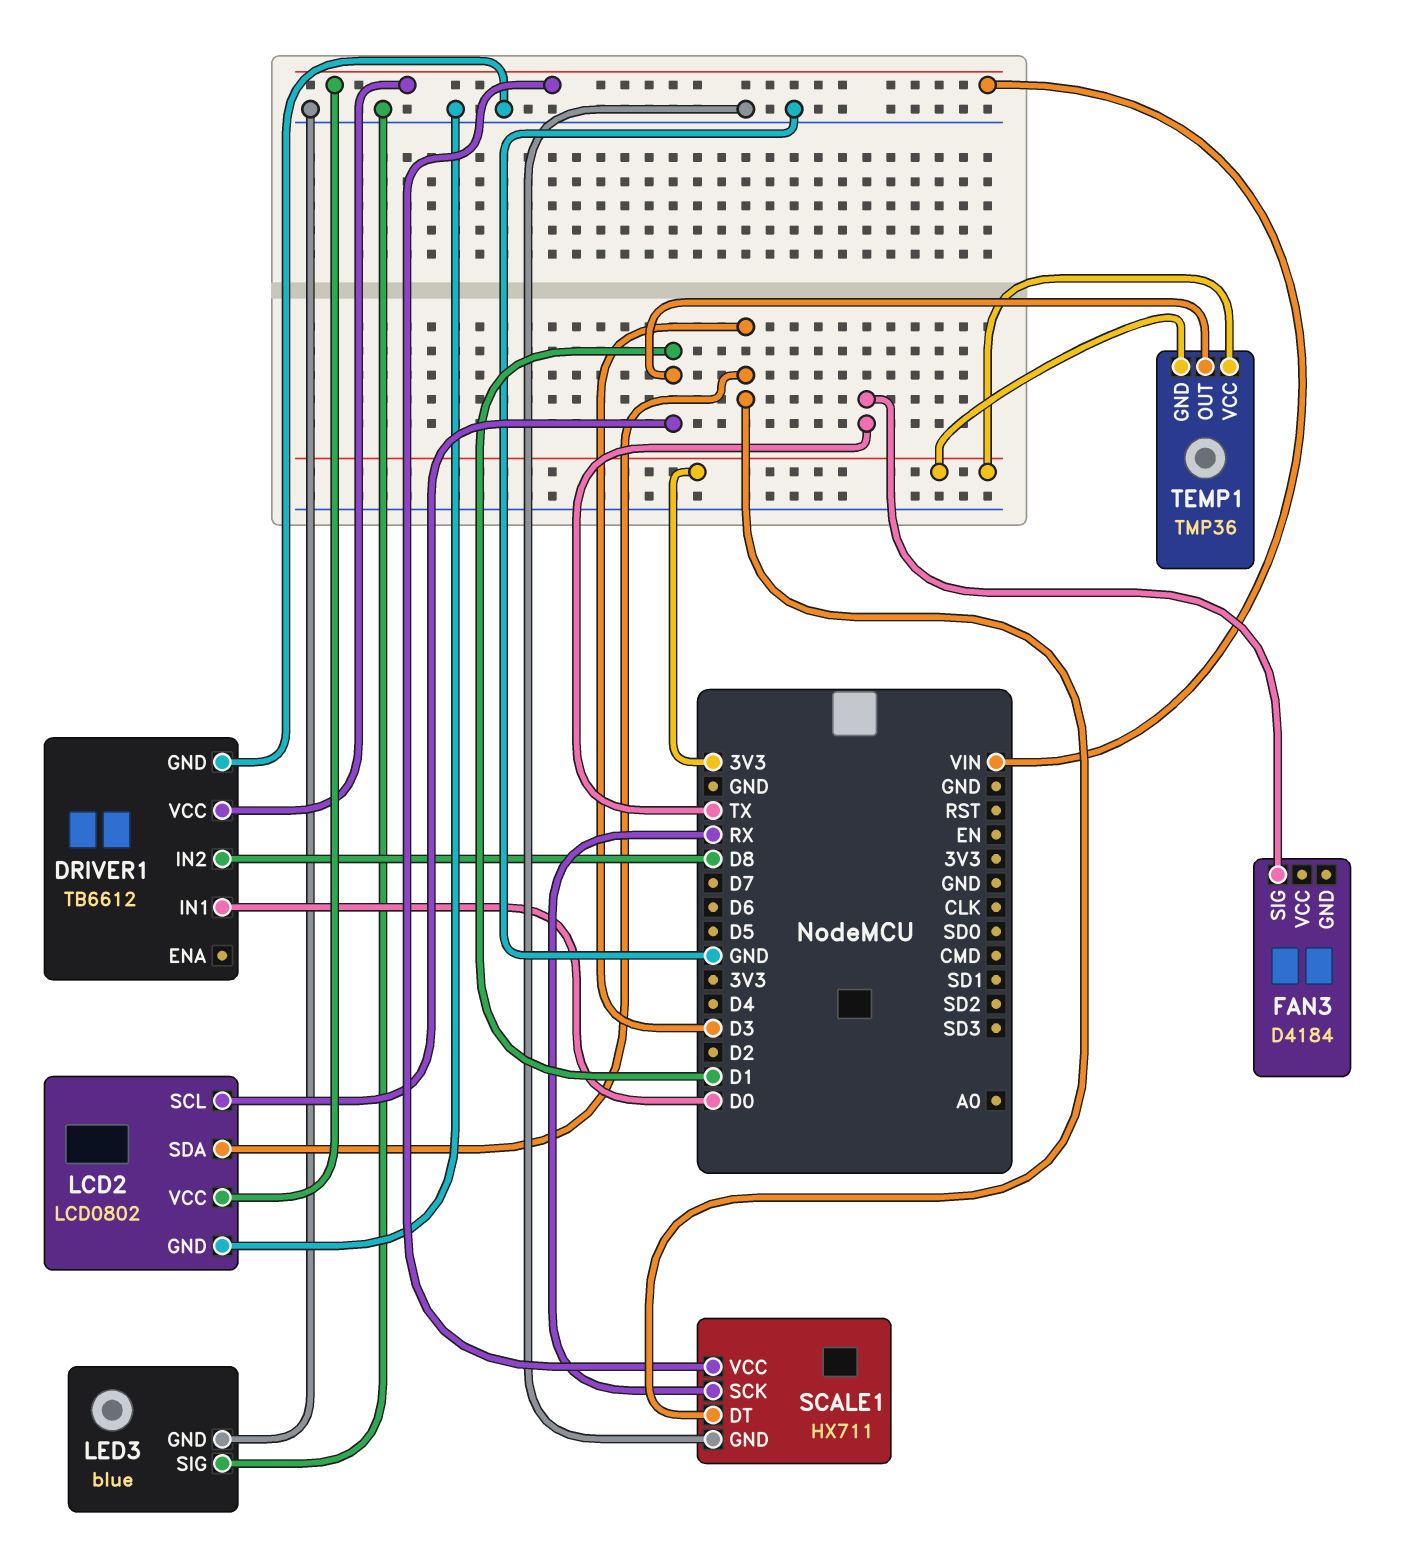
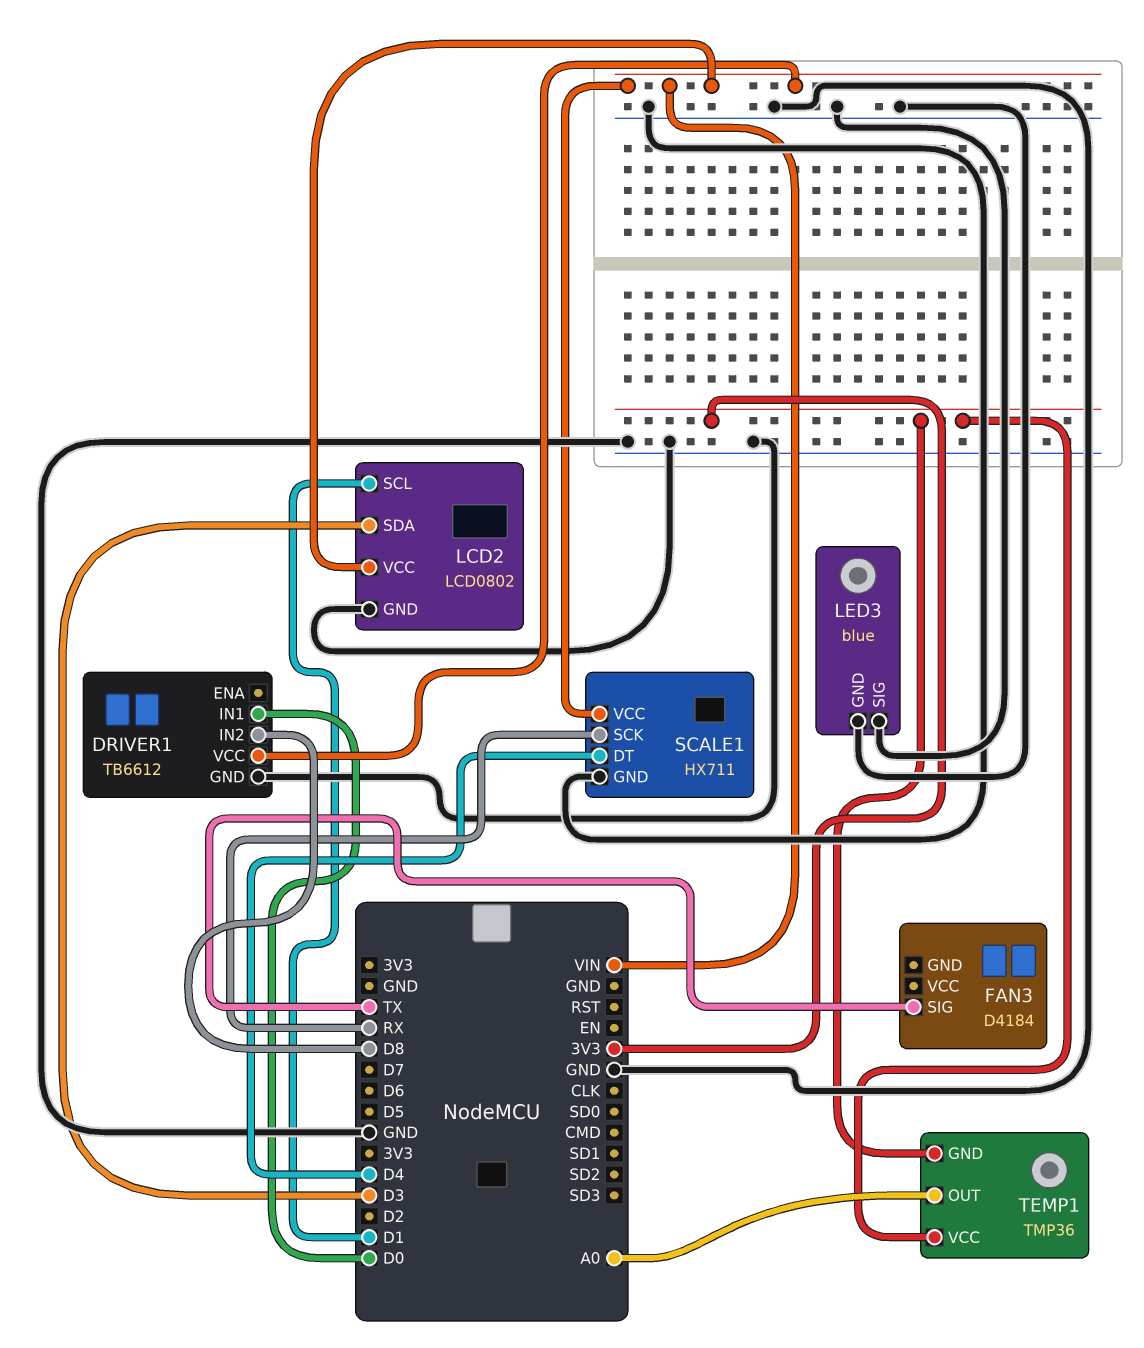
SCALE1 pin DT: D3 -> D4
TEMP1 pin OUT: D1 -> A0

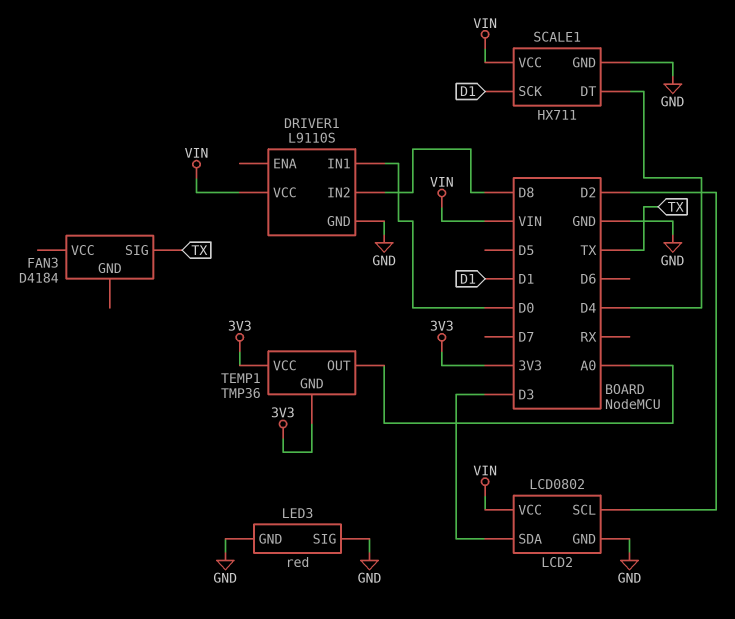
DRIVER1: TB6612 -> L9110S
LCD2 pin SCL: D1 -> D2
LED3: blue -> red
SCALE1 pin SCK: RX -> D1

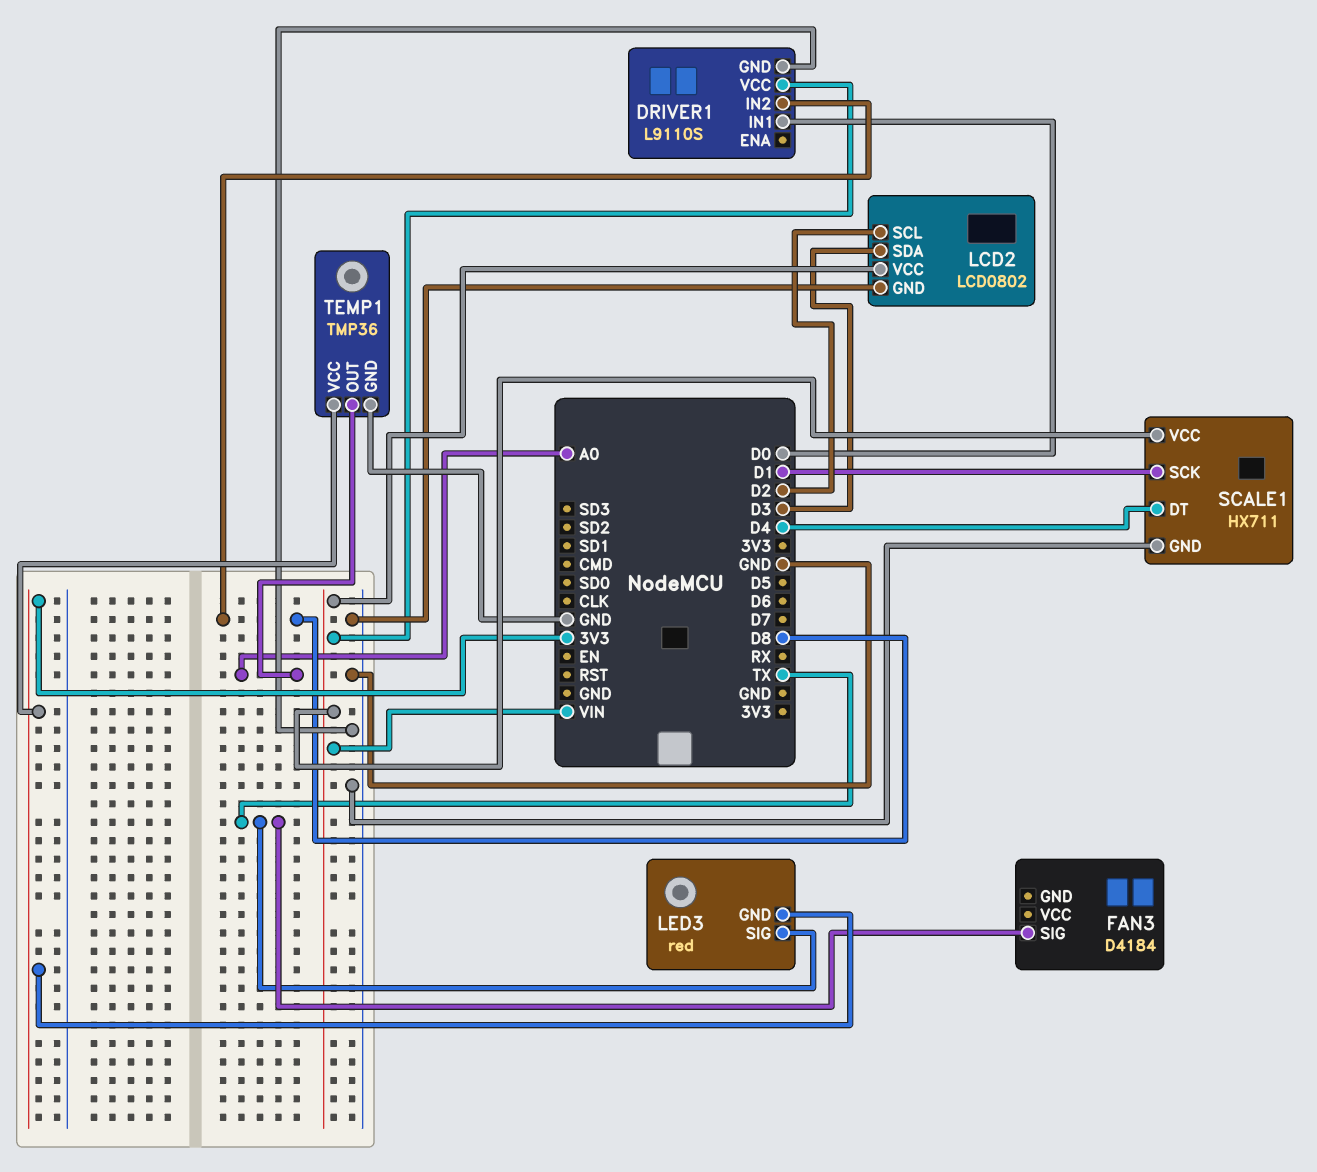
LED3 pin GND: GND -> 3V3
LED3 pin SIG: GND -> TX
TEMP1 pin GND: 3V3 -> GND

